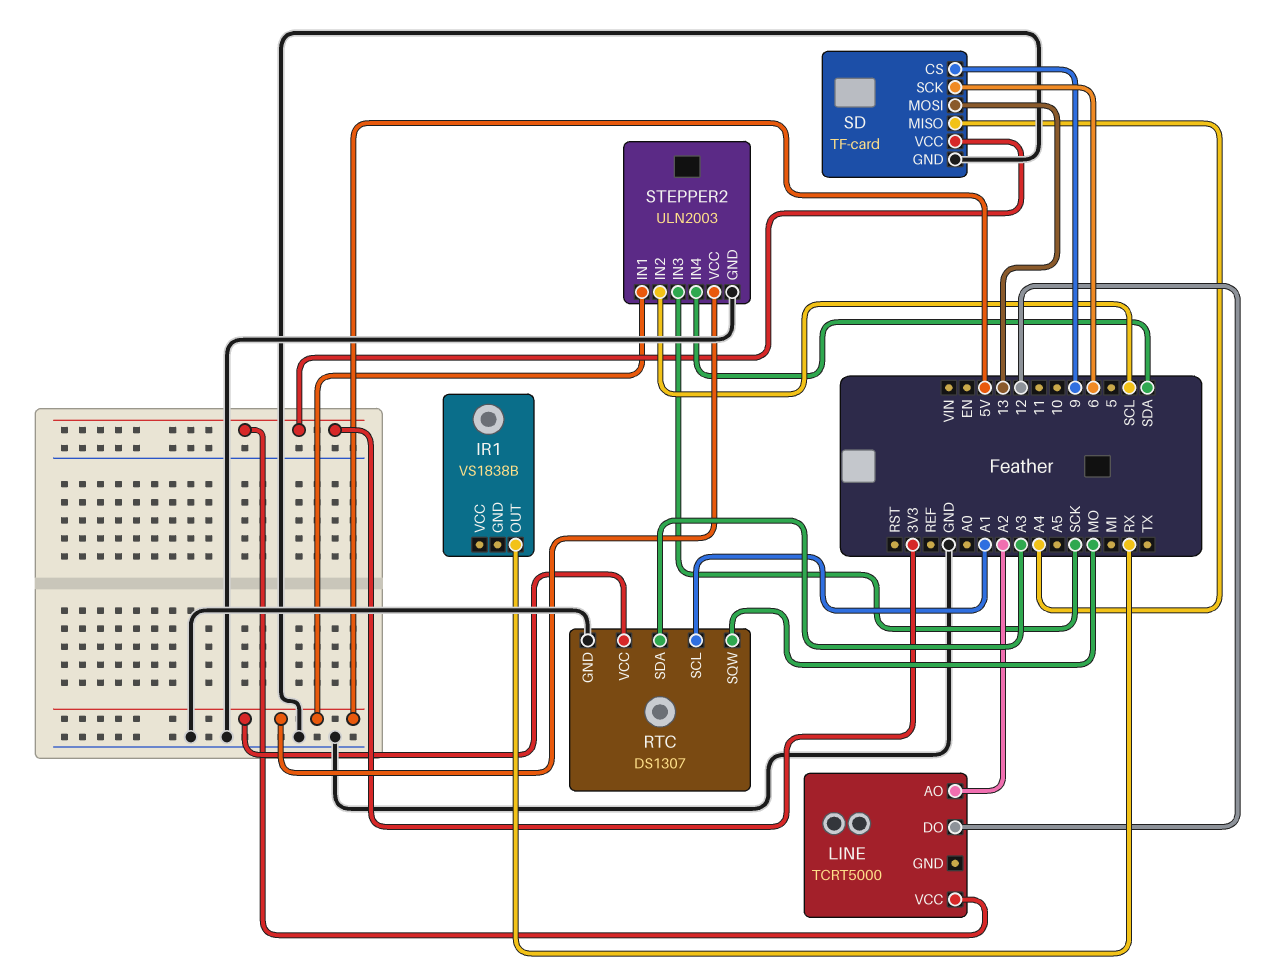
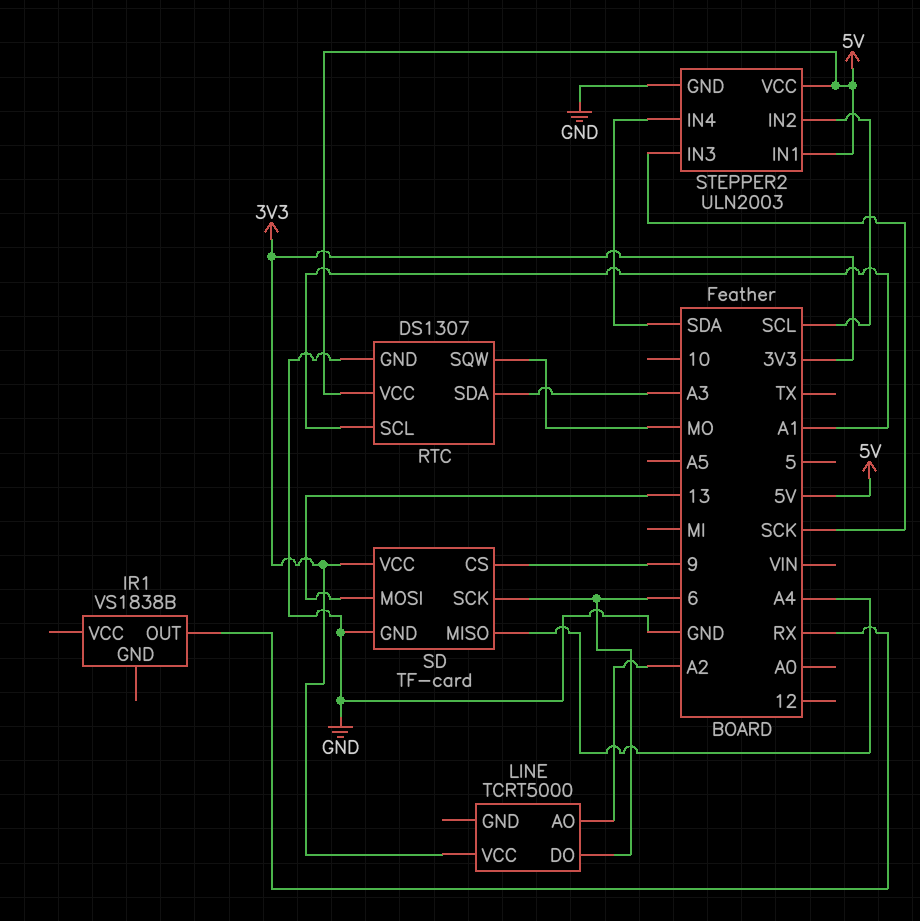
LINE pin DO: 12 -> 6

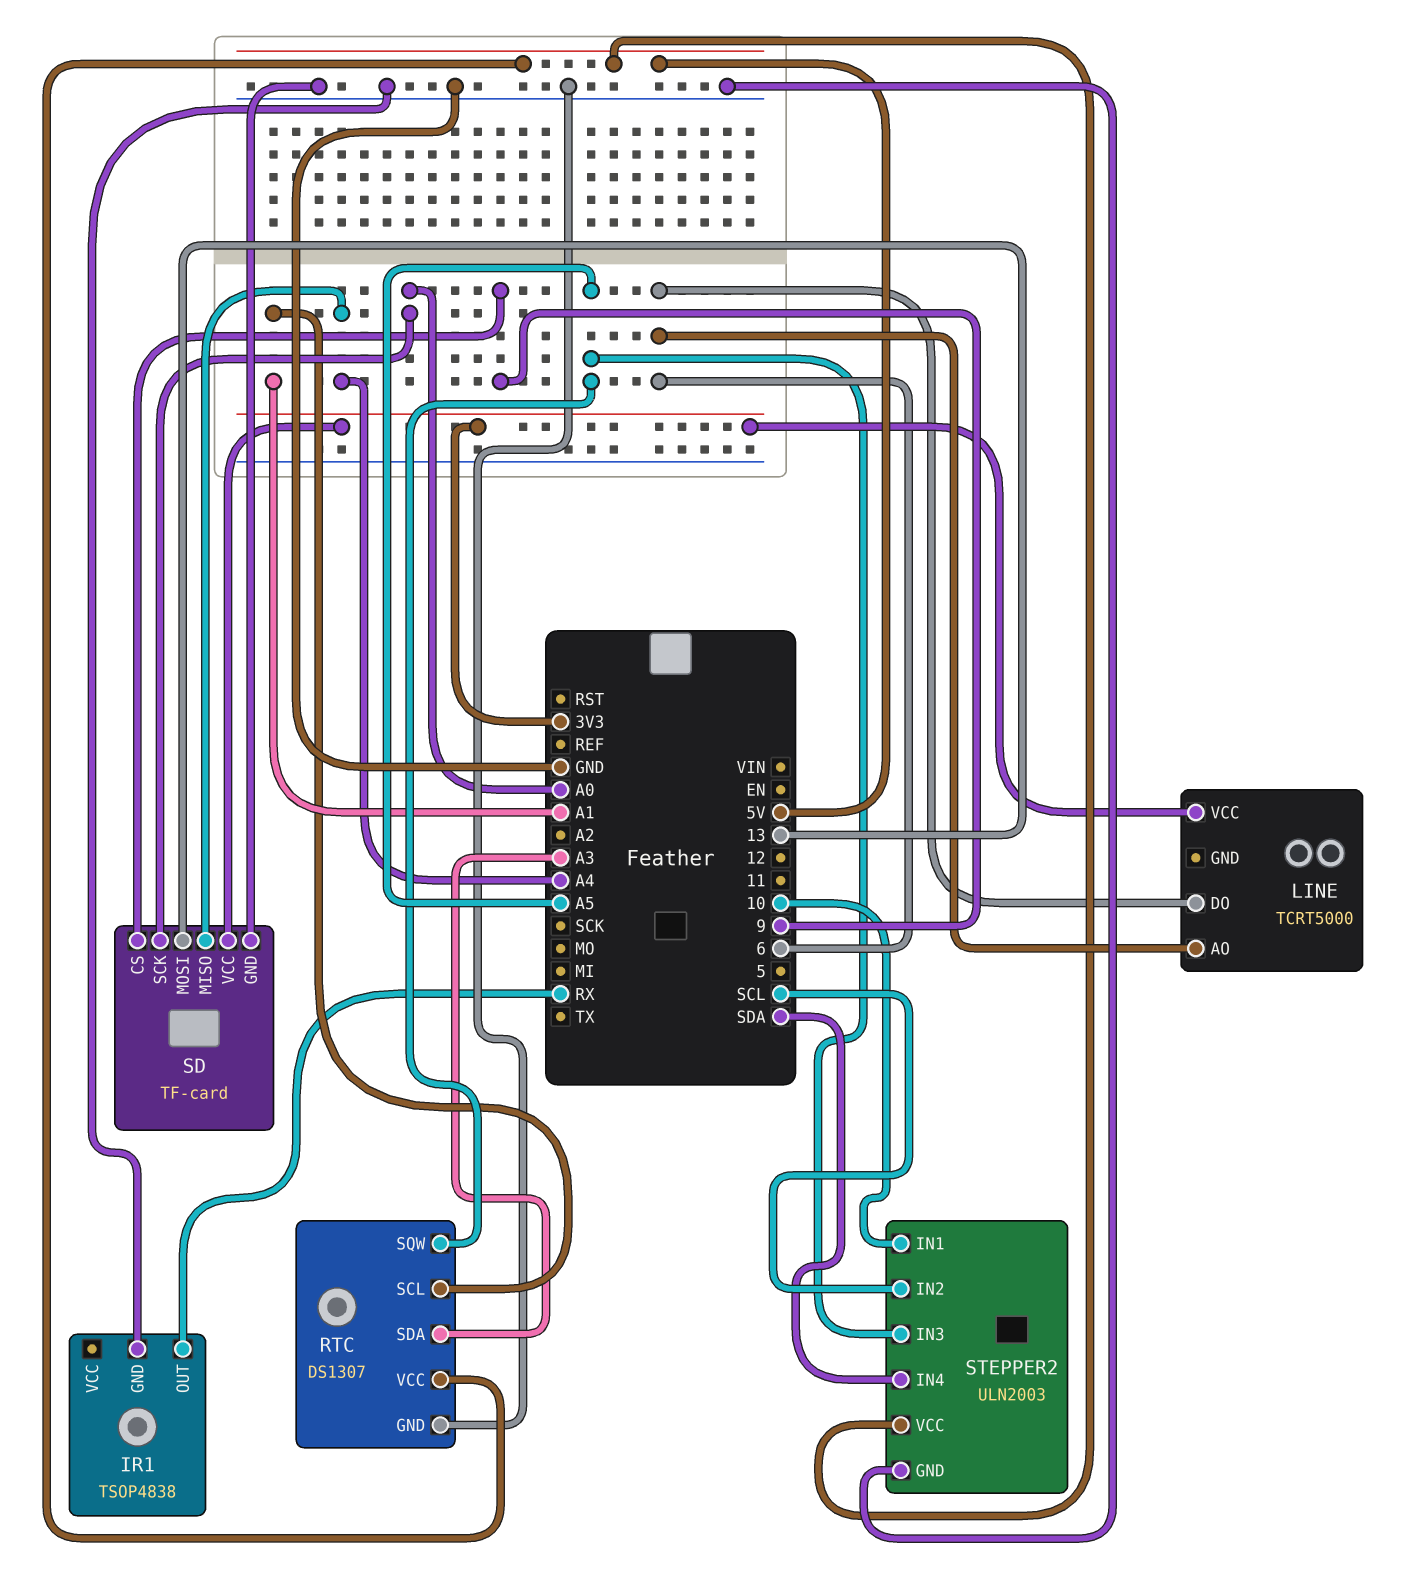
IR1: VS1838B -> TSOP4838
IR1 pin GND: none -> GND
LINE pin AO: A2 -> 6
RTC pin SQW: MO -> A5
SD pin SCK: 6 -> A0
STEPPER2 pin IN1: 5V -> 10
STEPPER2 pin IN3: SCK -> A5

